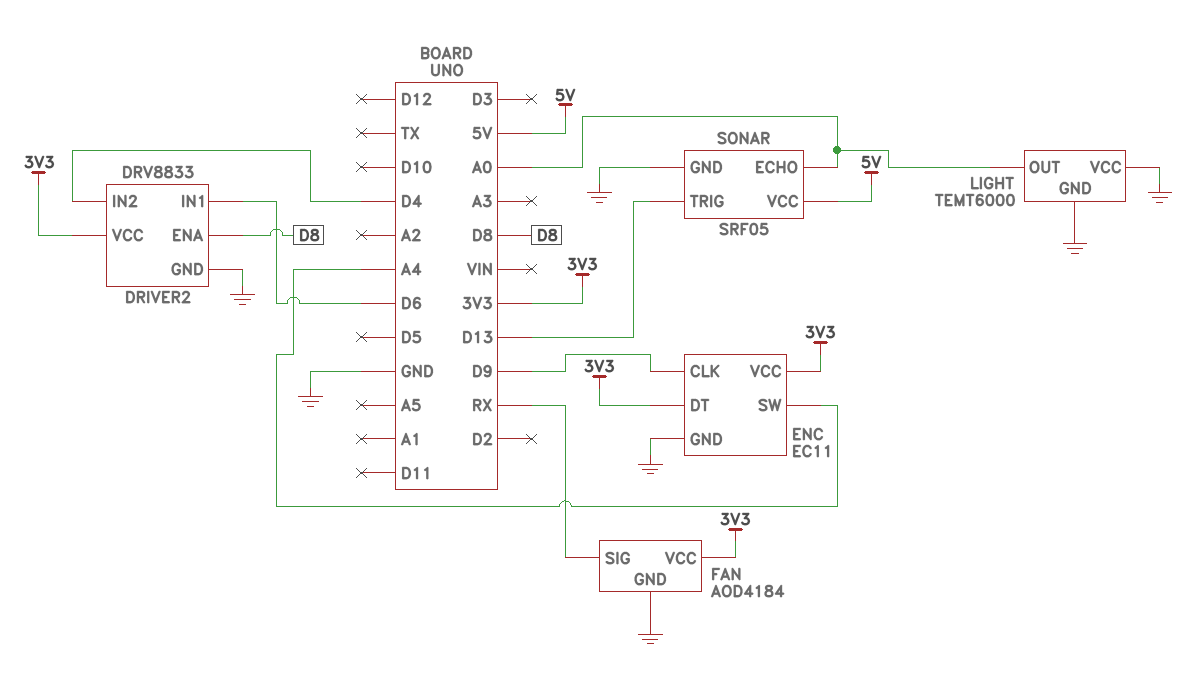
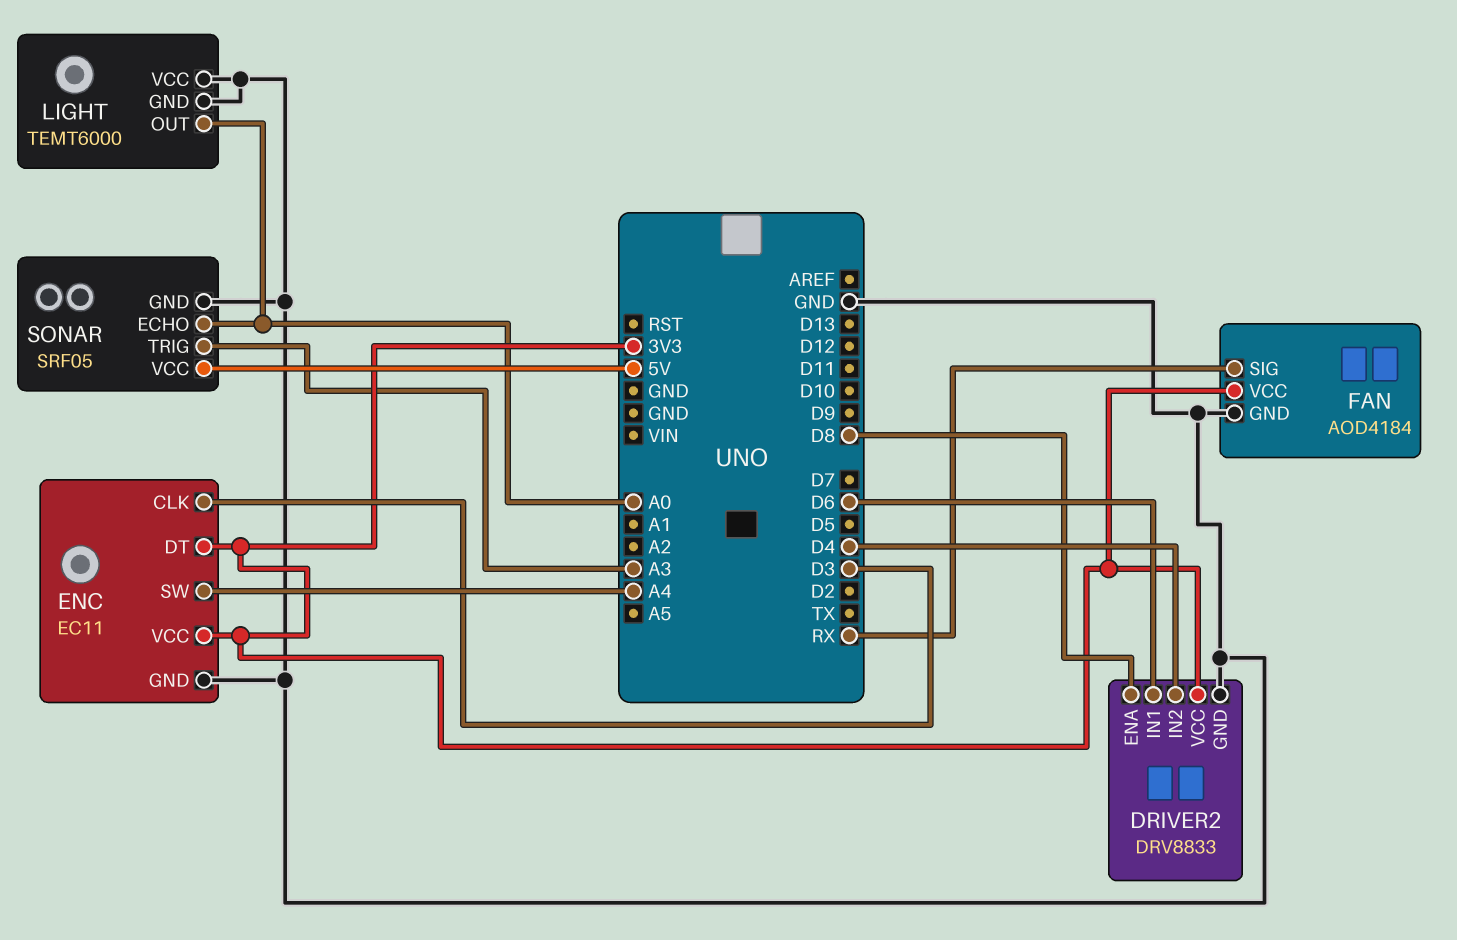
ENC pin CLK: D9 -> D3
SONAR pin TRIG: D13 -> A3

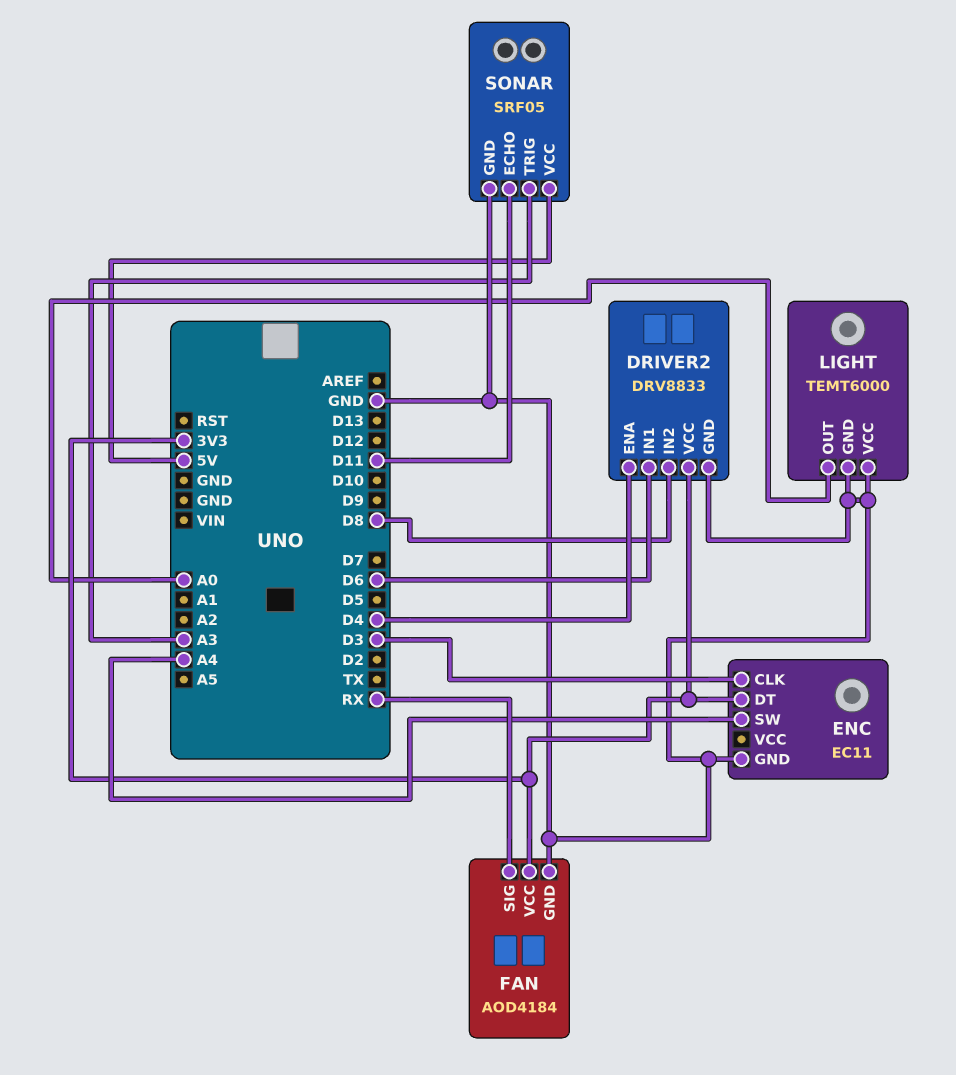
DRIVER2 pin ENA: D8 -> D4
DRIVER2 pin IN2: D4 -> D8
ENC pin VCC: 3V3 -> none
SONAR pin ECHO: A0 -> D11

